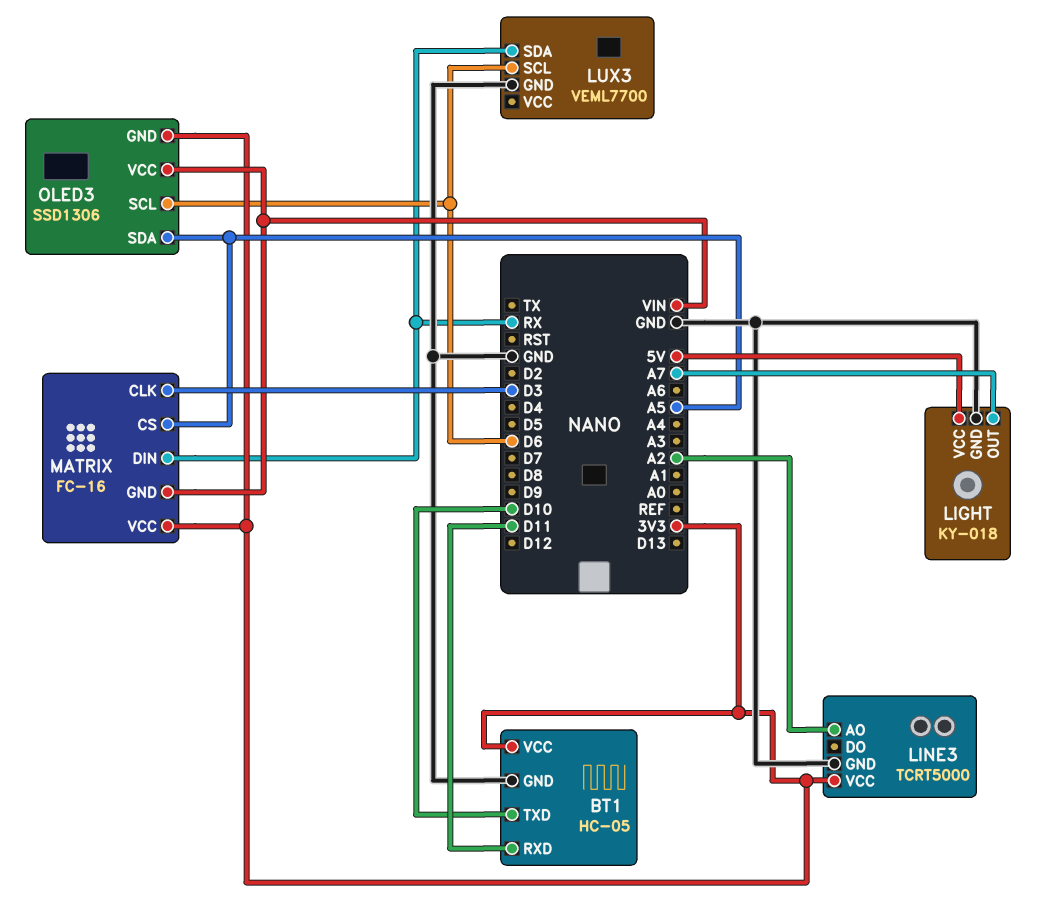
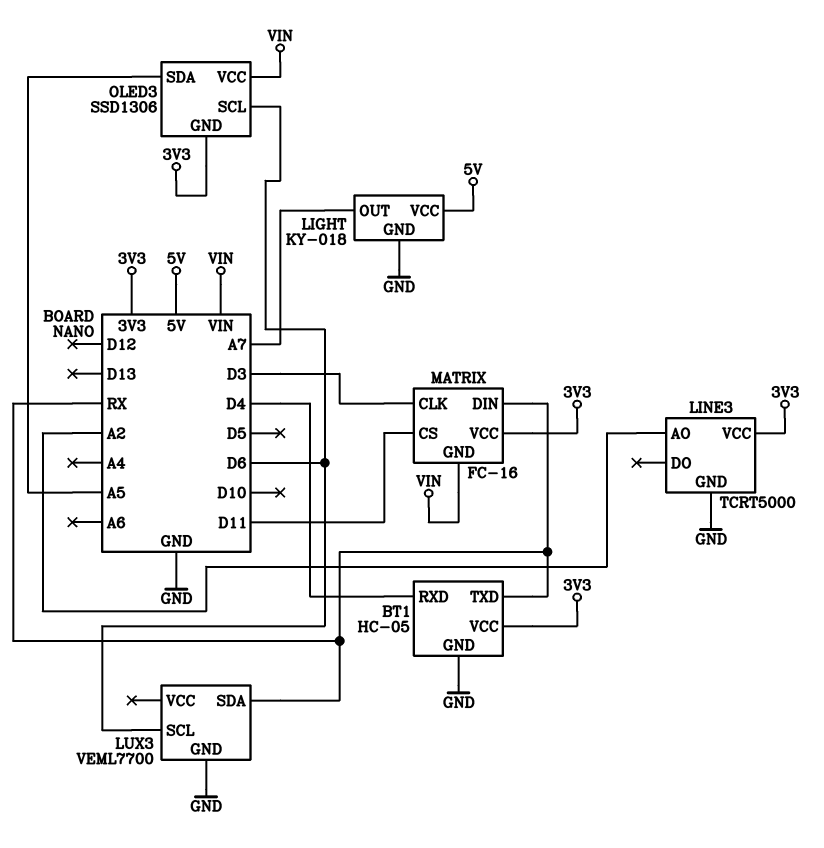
BT1 pin RXD: D11 -> D4
BT1 pin TXD: D10 -> RX
MATRIX pin CS: A5 -> D11

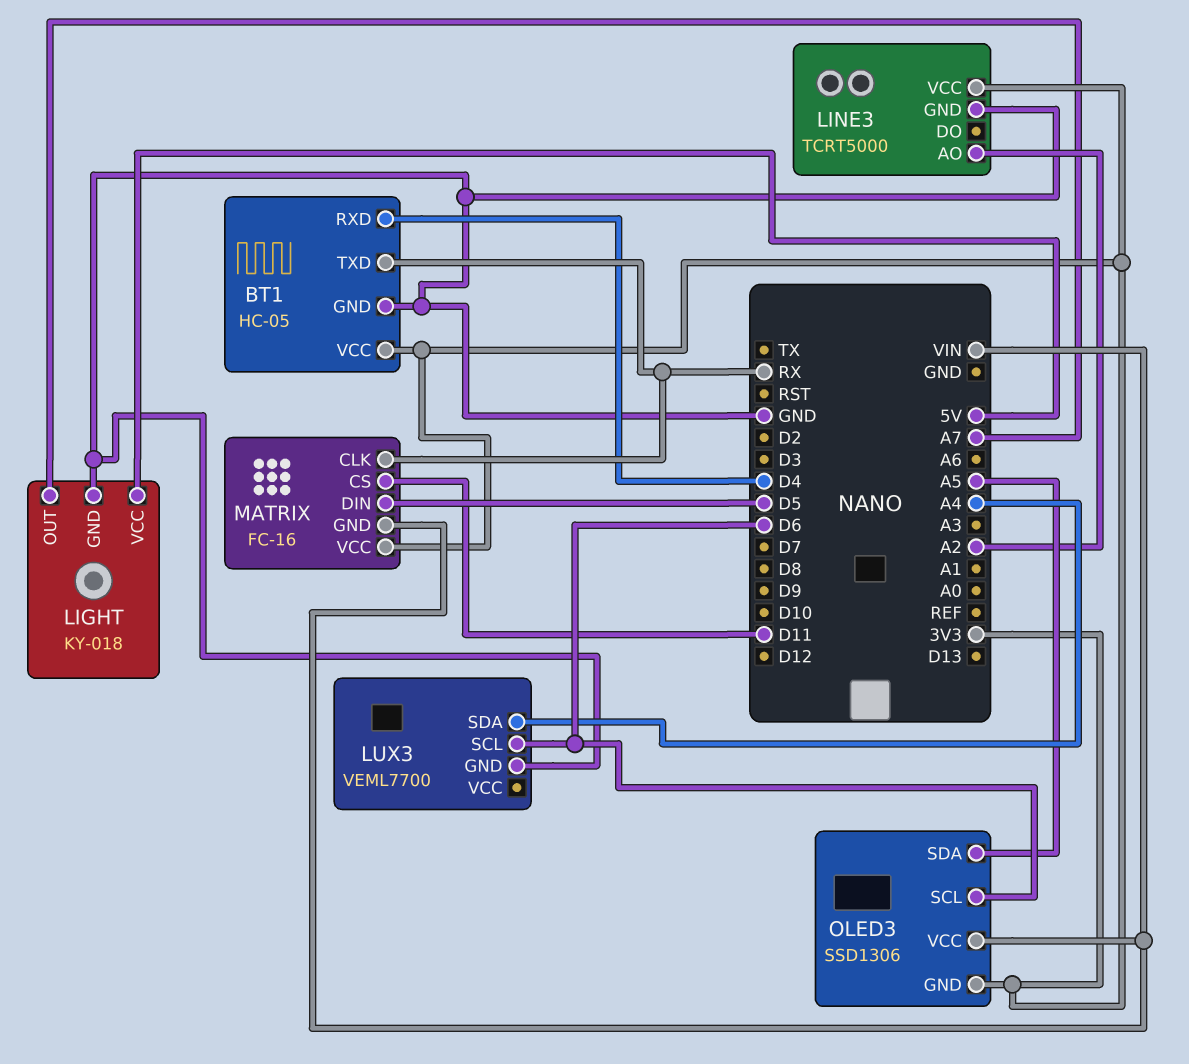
LUX3 pin SDA: RX -> A4
MATRIX pin CLK: D3 -> RX
MATRIX pin DIN: RX -> D5

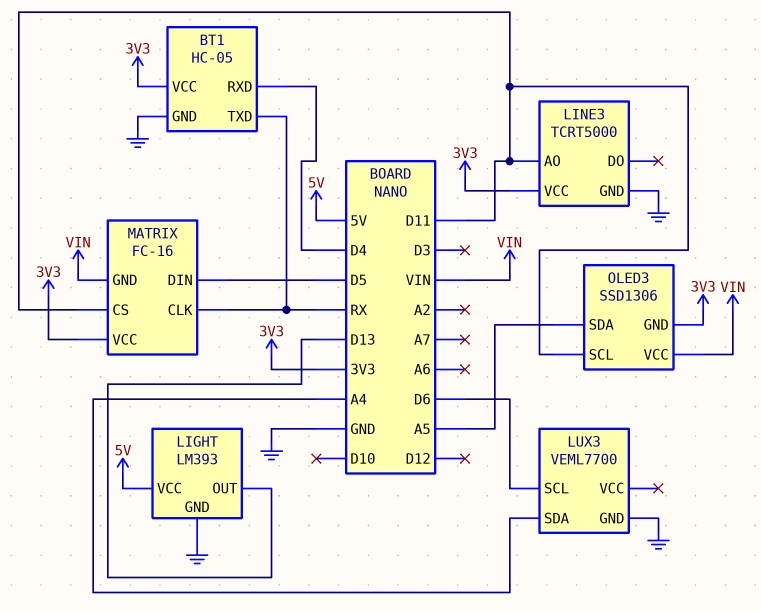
LIGHT: KY-018 -> LM393
LIGHT pin OUT: A7 -> D13
LINE3 pin AO: A2 -> D11
OLED3 pin SCL: D6 -> D11

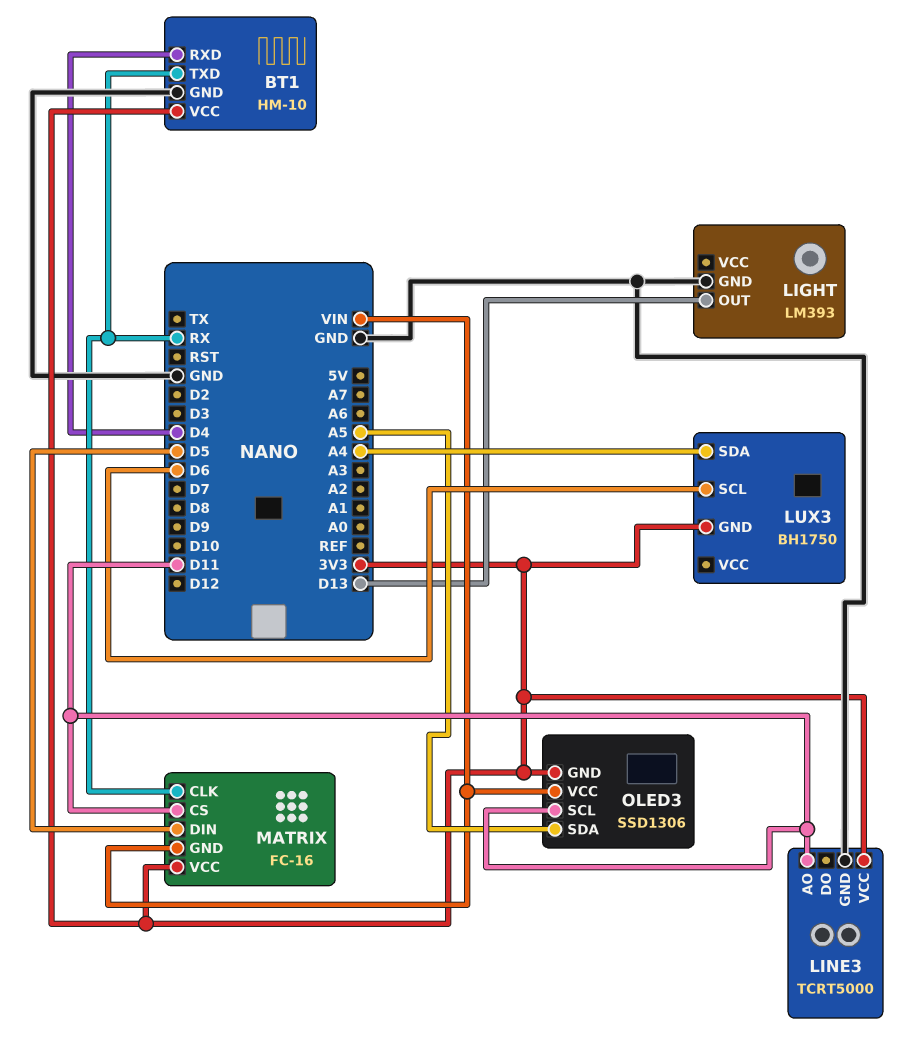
BT1: HC-05 -> HM-10
LIGHT pin VCC: 5V -> none
LUX3: VEML7700 -> BH1750
LUX3 pin GND: GND -> 3V3

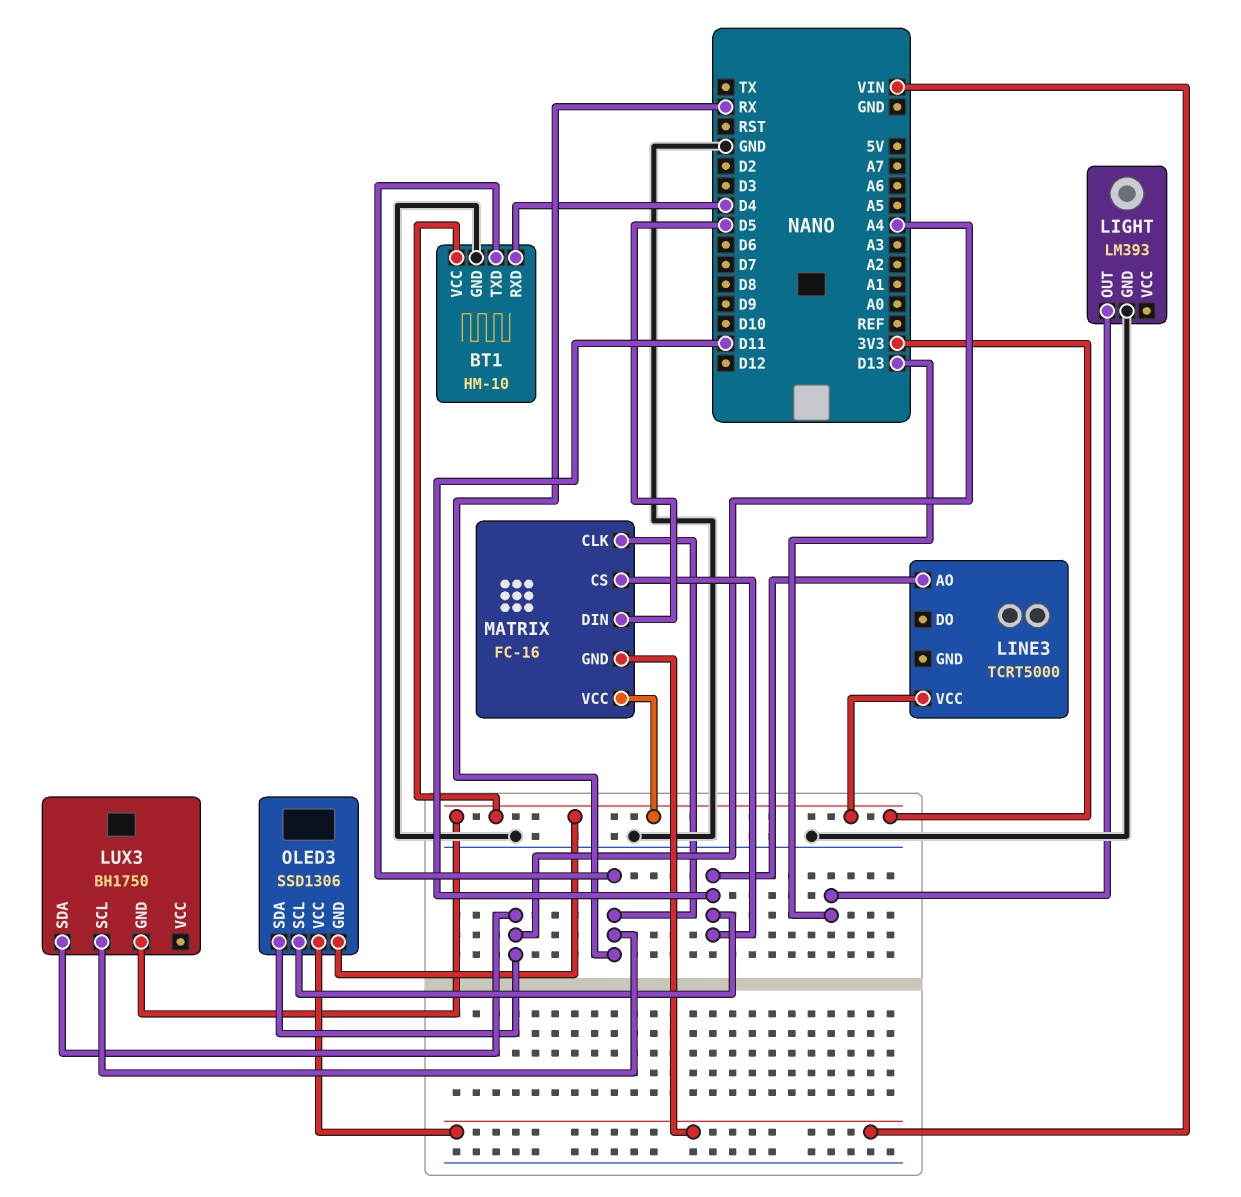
LINE3 pin GND: GND -> none
LUX3 pin SCL: D6 -> RX
OLED3 pin SDA: A5 -> A4

